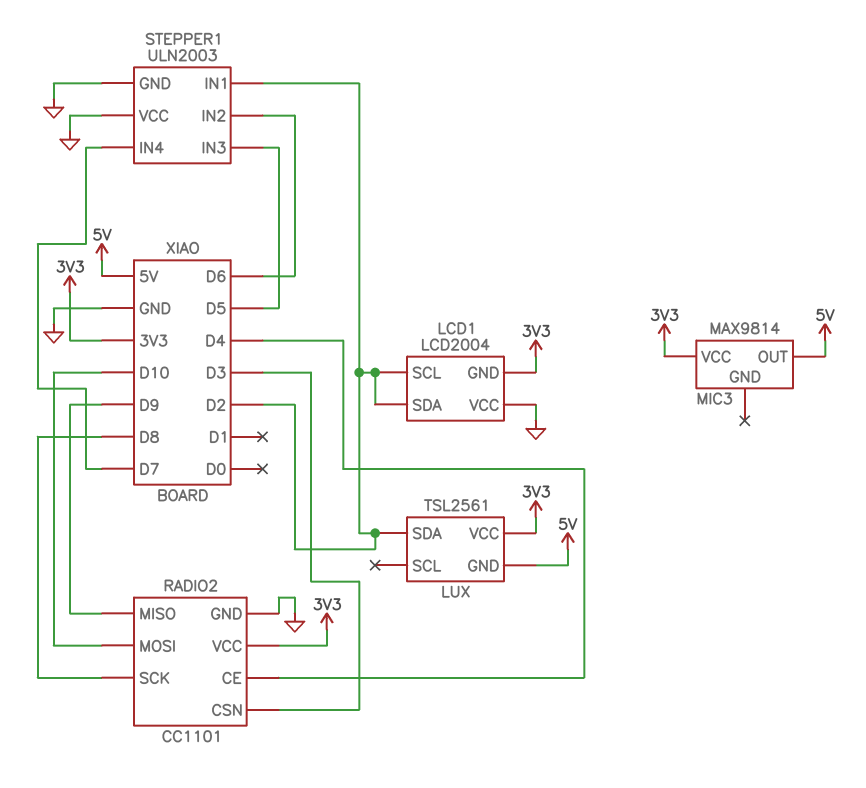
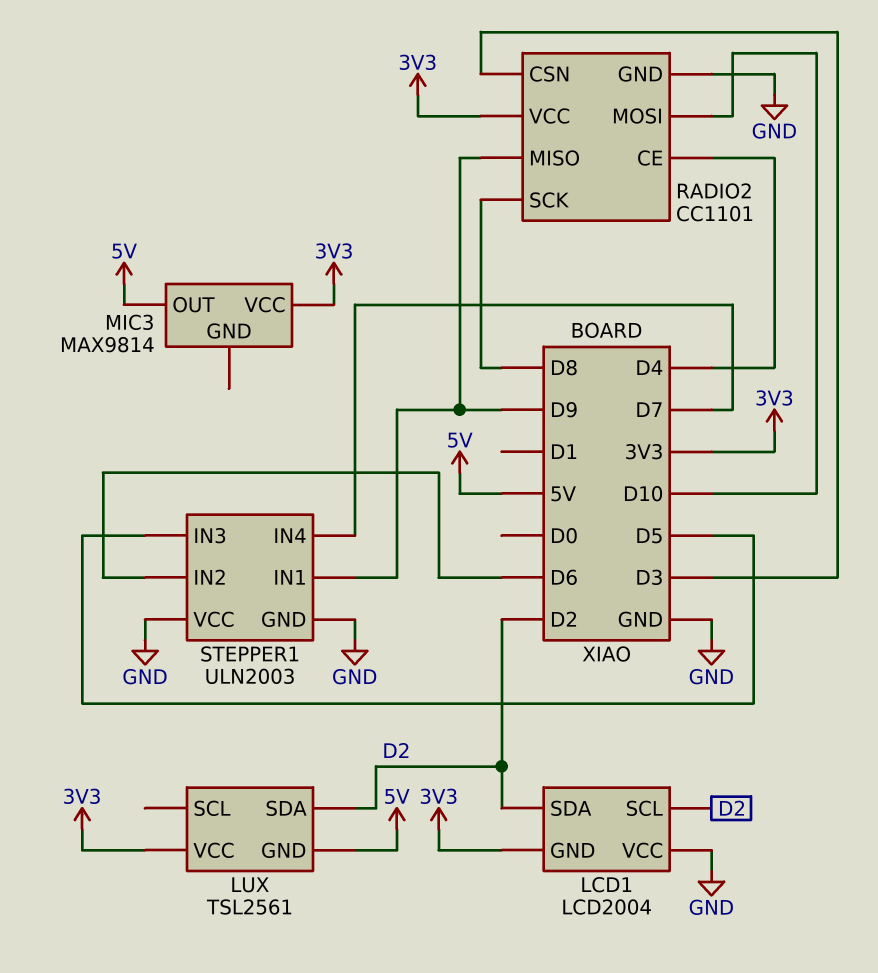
STEPPER1 pin IN1: D2 -> D9

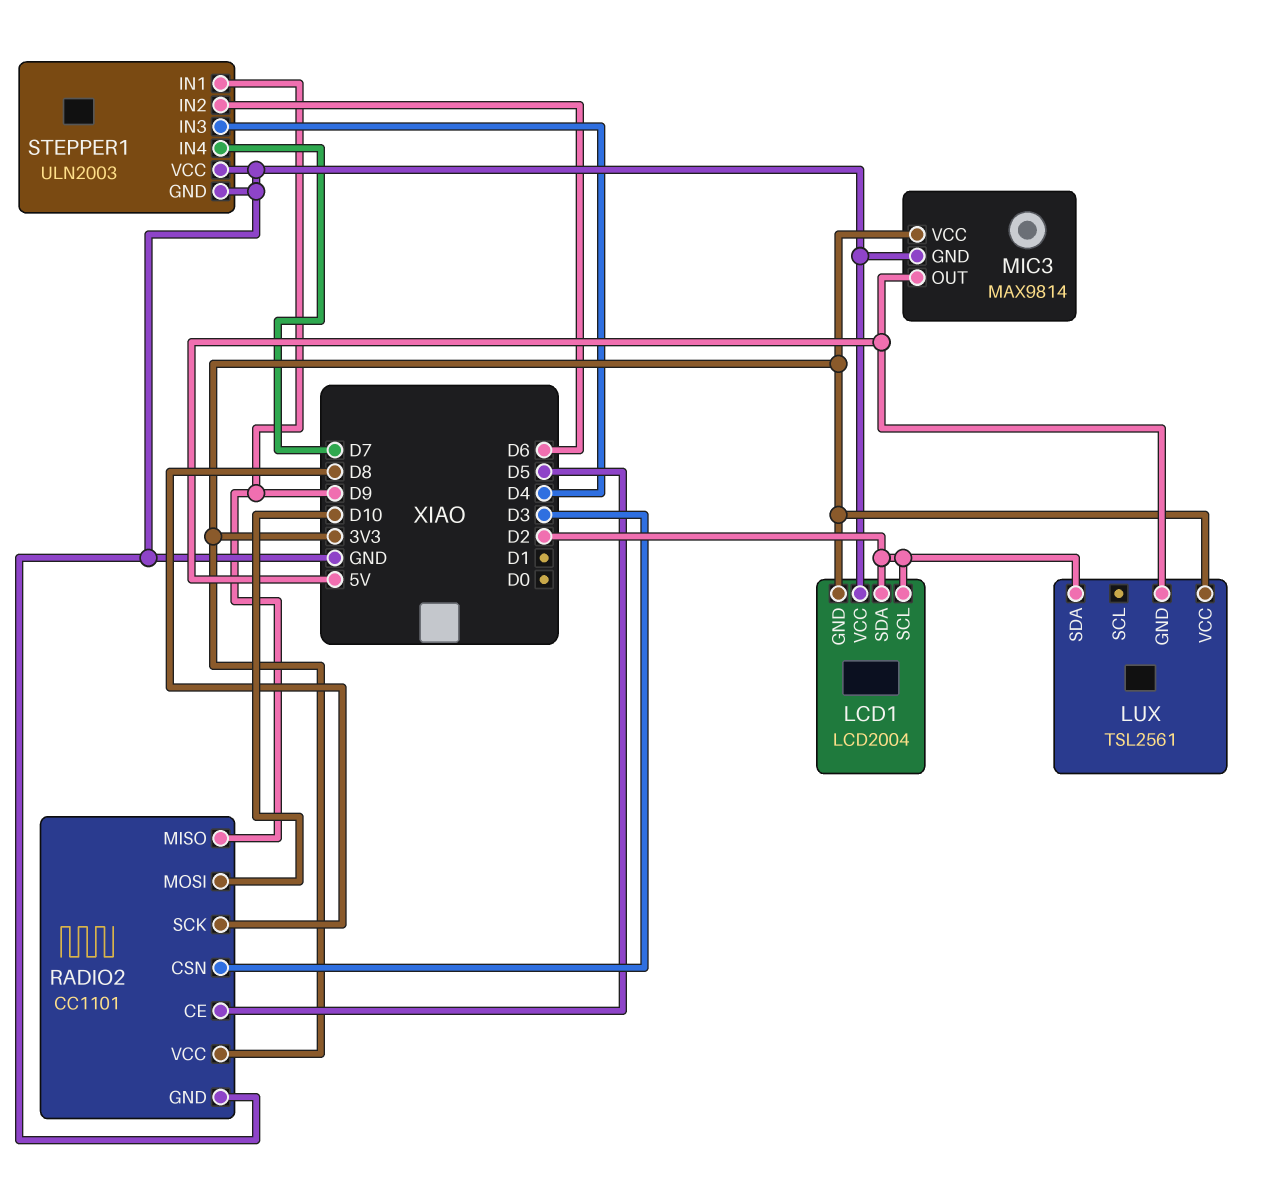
MIC3 pin GND: none -> GND
RADIO2 pin CE: D4 -> D5
STEPPER1 pin IN3: D5 -> D4

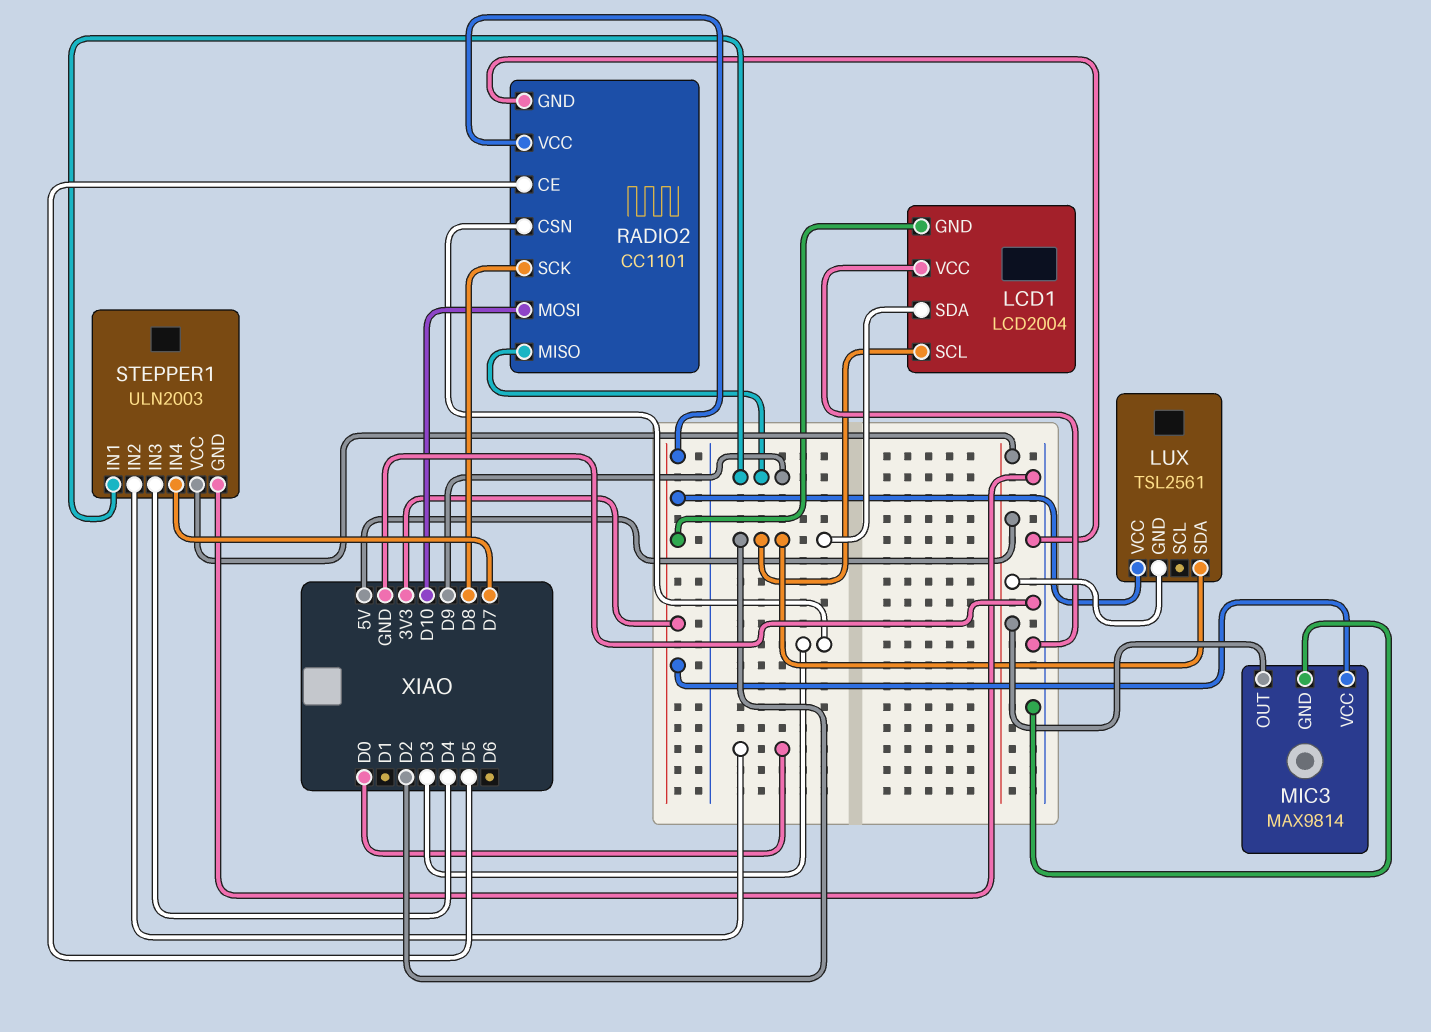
STEPPER1 pin IN2: D6 -> D0
STEPPER1 pin VCC: GND -> 5V

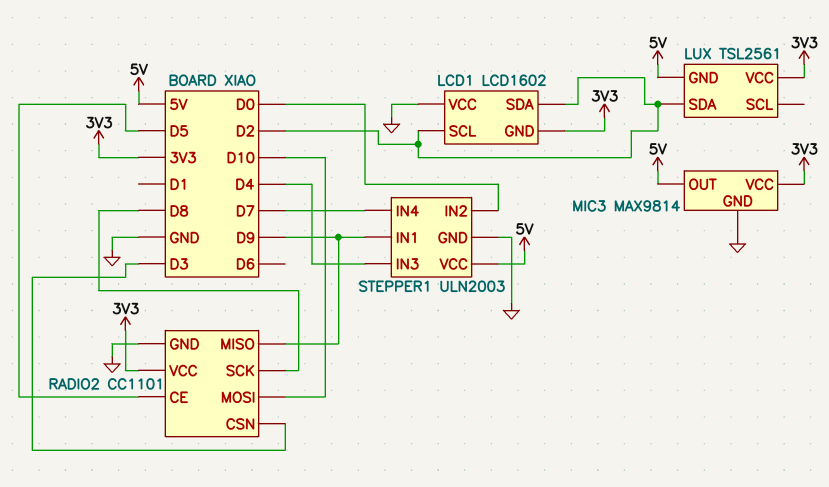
LCD1: LCD2004 -> LCD1602

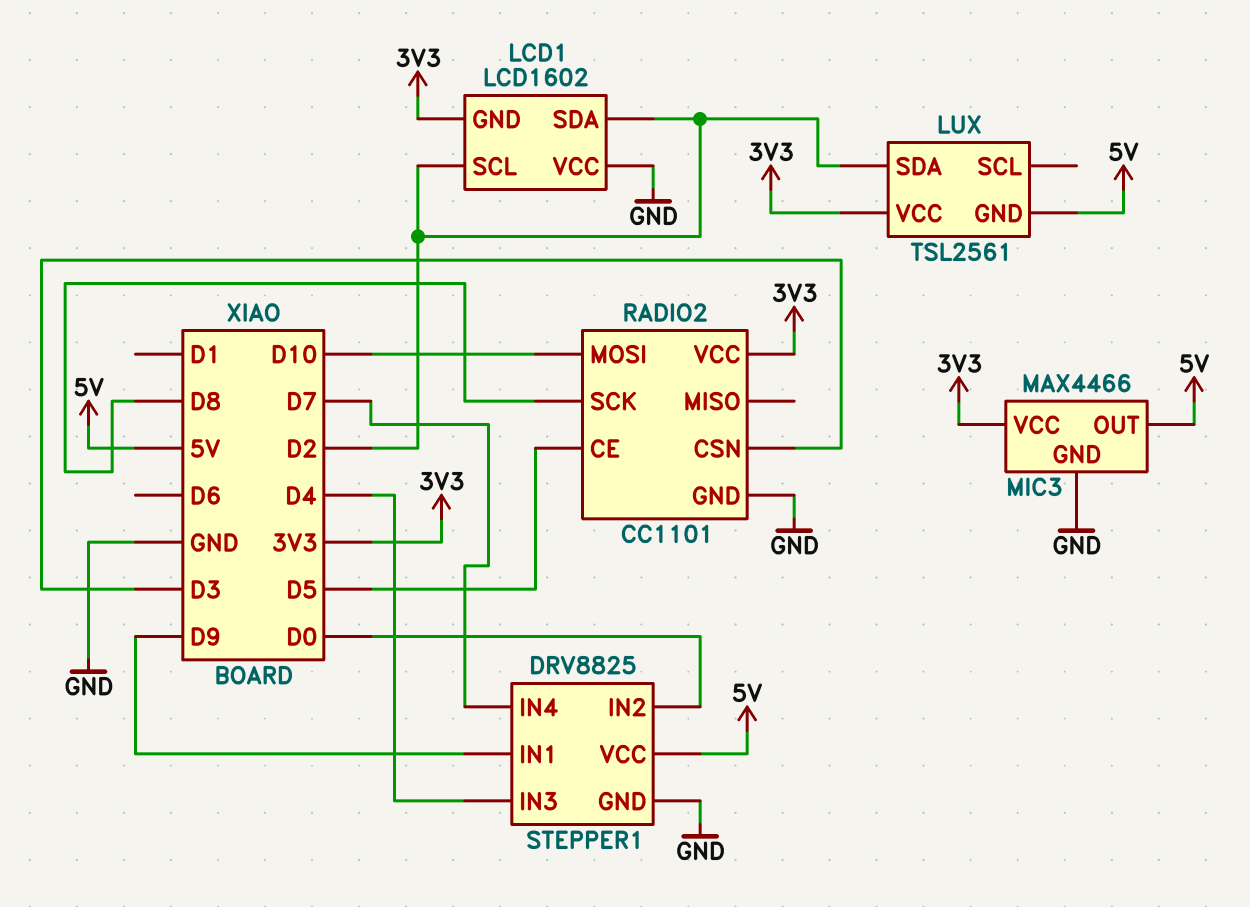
MIC3: MAX9814 -> MAX4466
RADIO2 pin MISO: D9 -> none
STEPPER1: ULN2003 -> DRV8825

